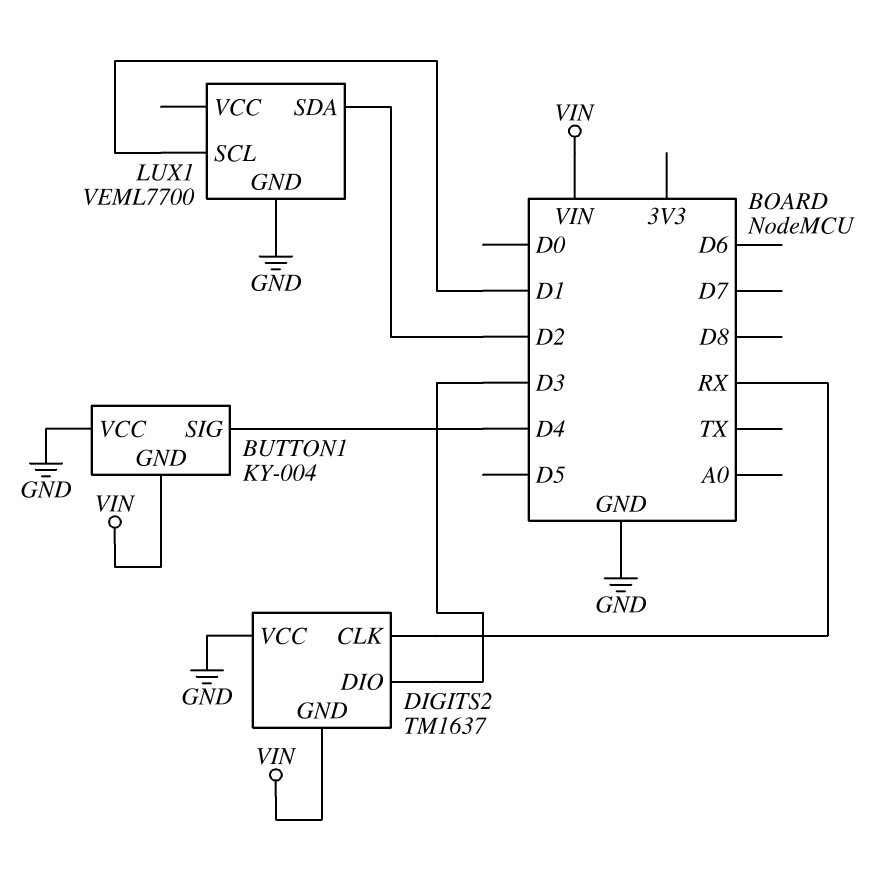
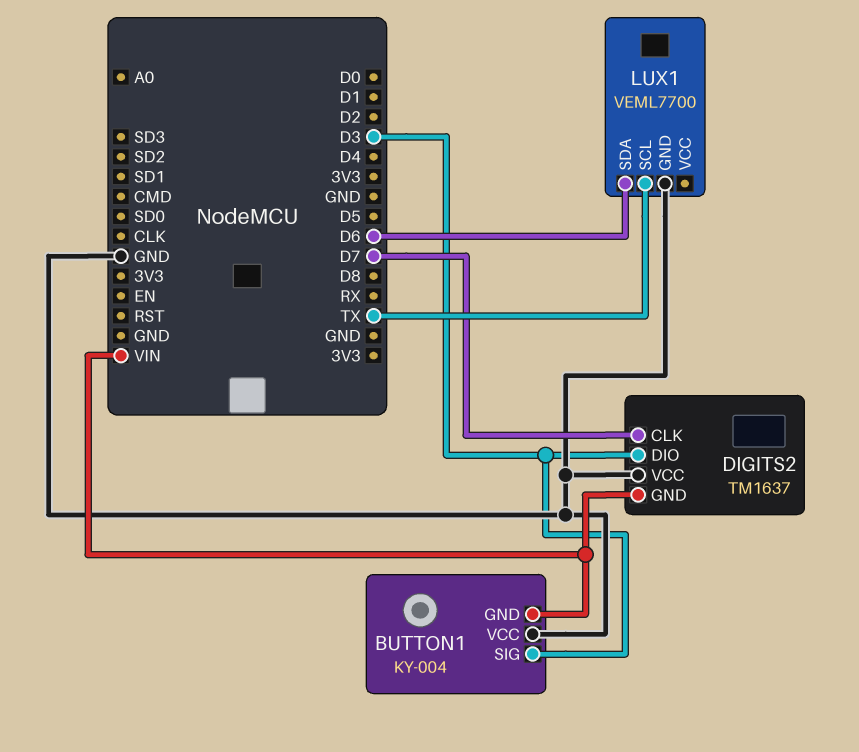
BUTTON1 pin SIG: D4 -> D3
DIGITS2 pin CLK: RX -> D7
LUX1 pin SCL: D1 -> TX
LUX1 pin SDA: D2 -> D6

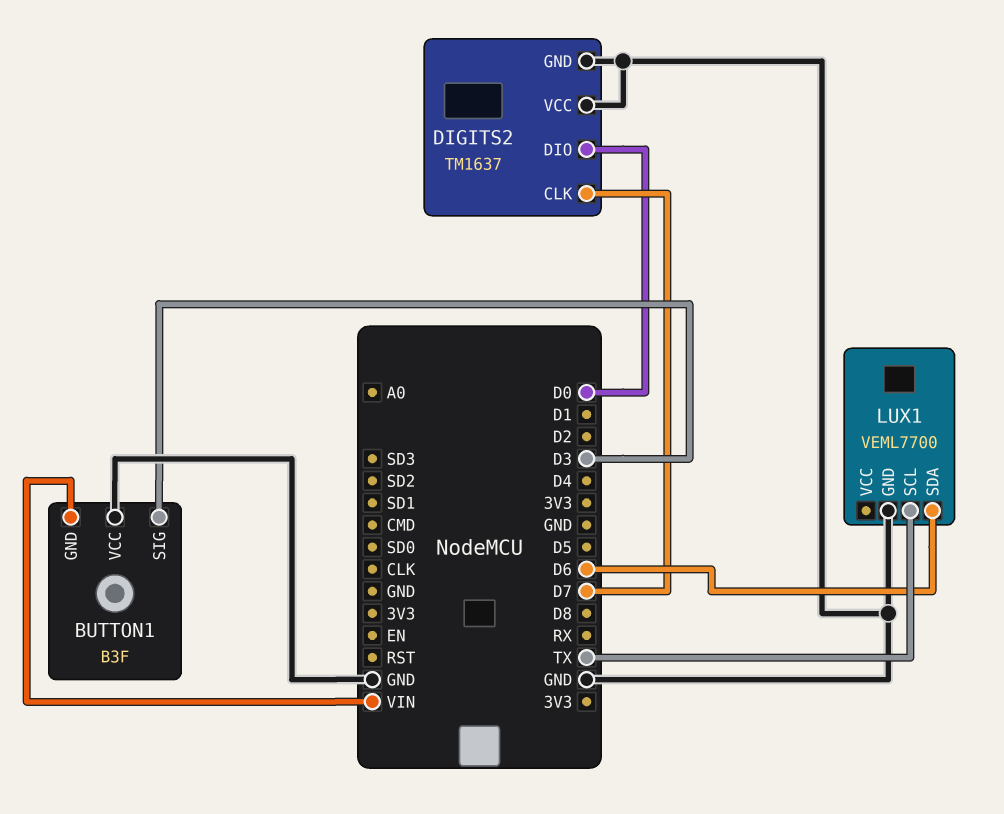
BUTTON1: KY-004 -> B3F
DIGITS2 pin DIO: D3 -> D0
DIGITS2 pin GND: VIN -> GND

